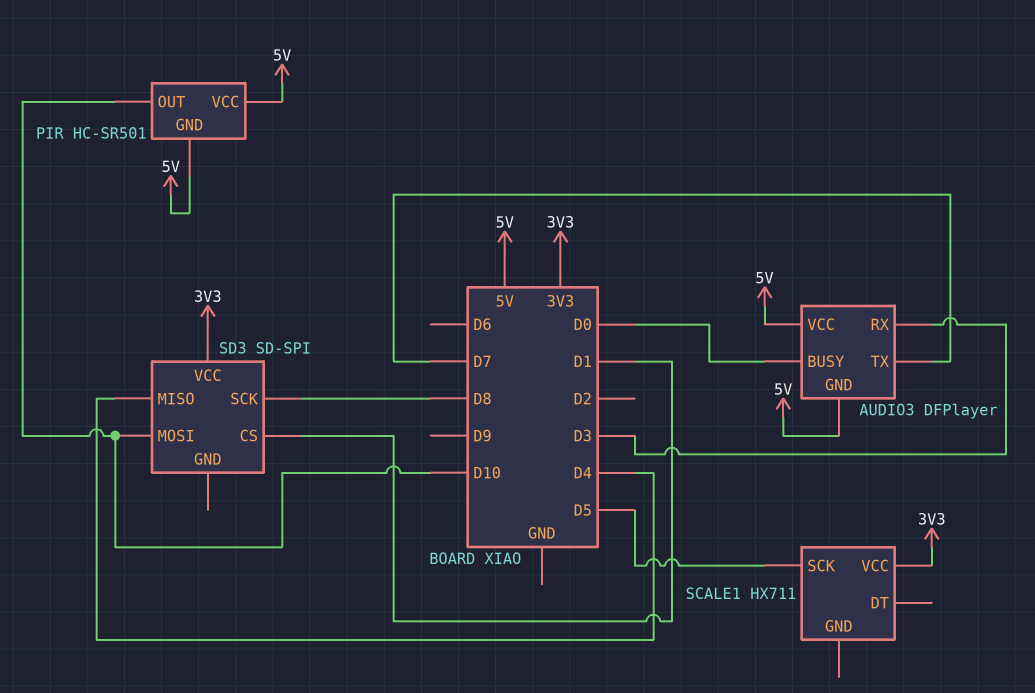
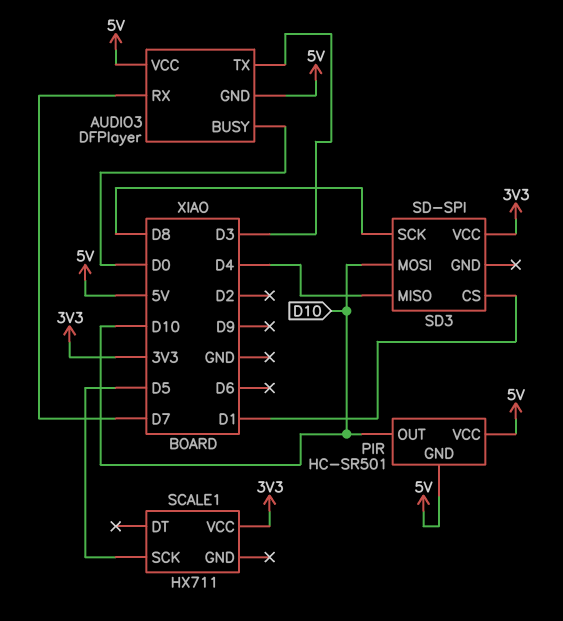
AUDIO3 pin RX: D3 -> D7
AUDIO3 pin TX: D7 -> D3

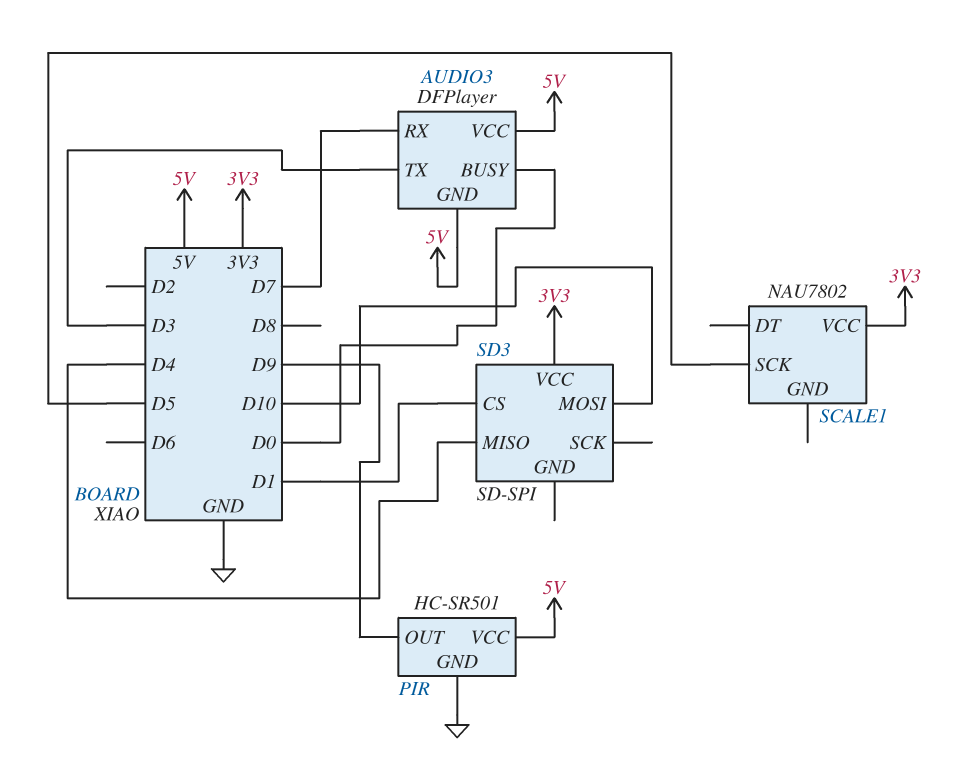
PIR pin GND: 5V -> GND
PIR pin OUT: D10 -> D9
SCALE1: HX711 -> NAU7802
SD3 pin SCK: D8 -> none

